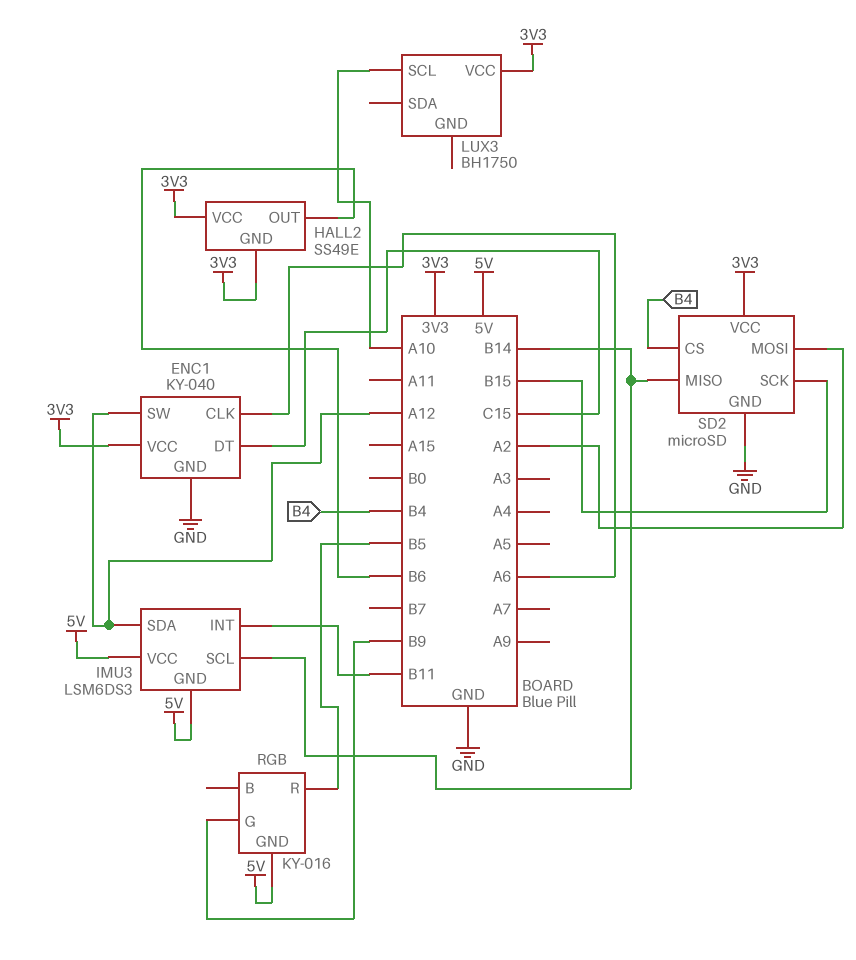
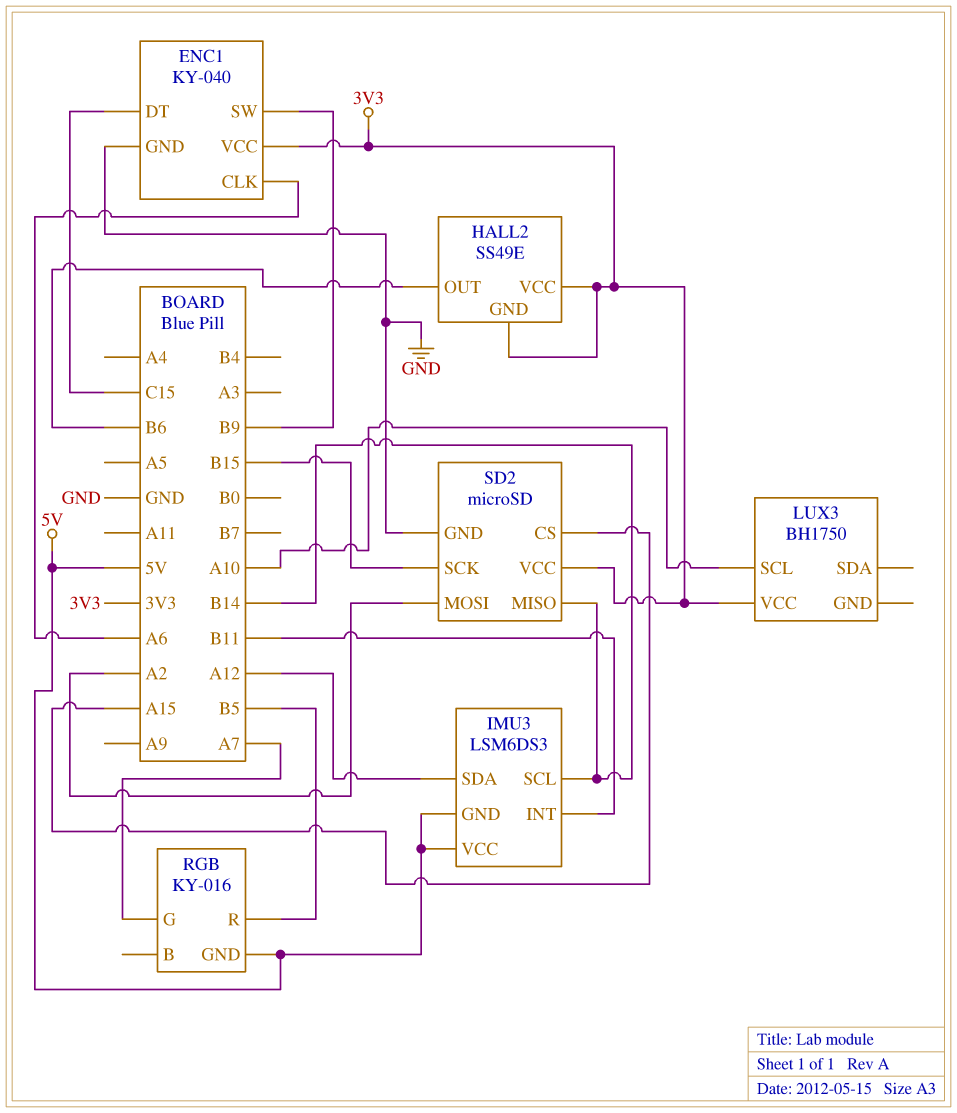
ENC1 pin SW: A12 -> B9
RGB pin G: B9 -> A7
SD2 pin CS: B4 -> A15

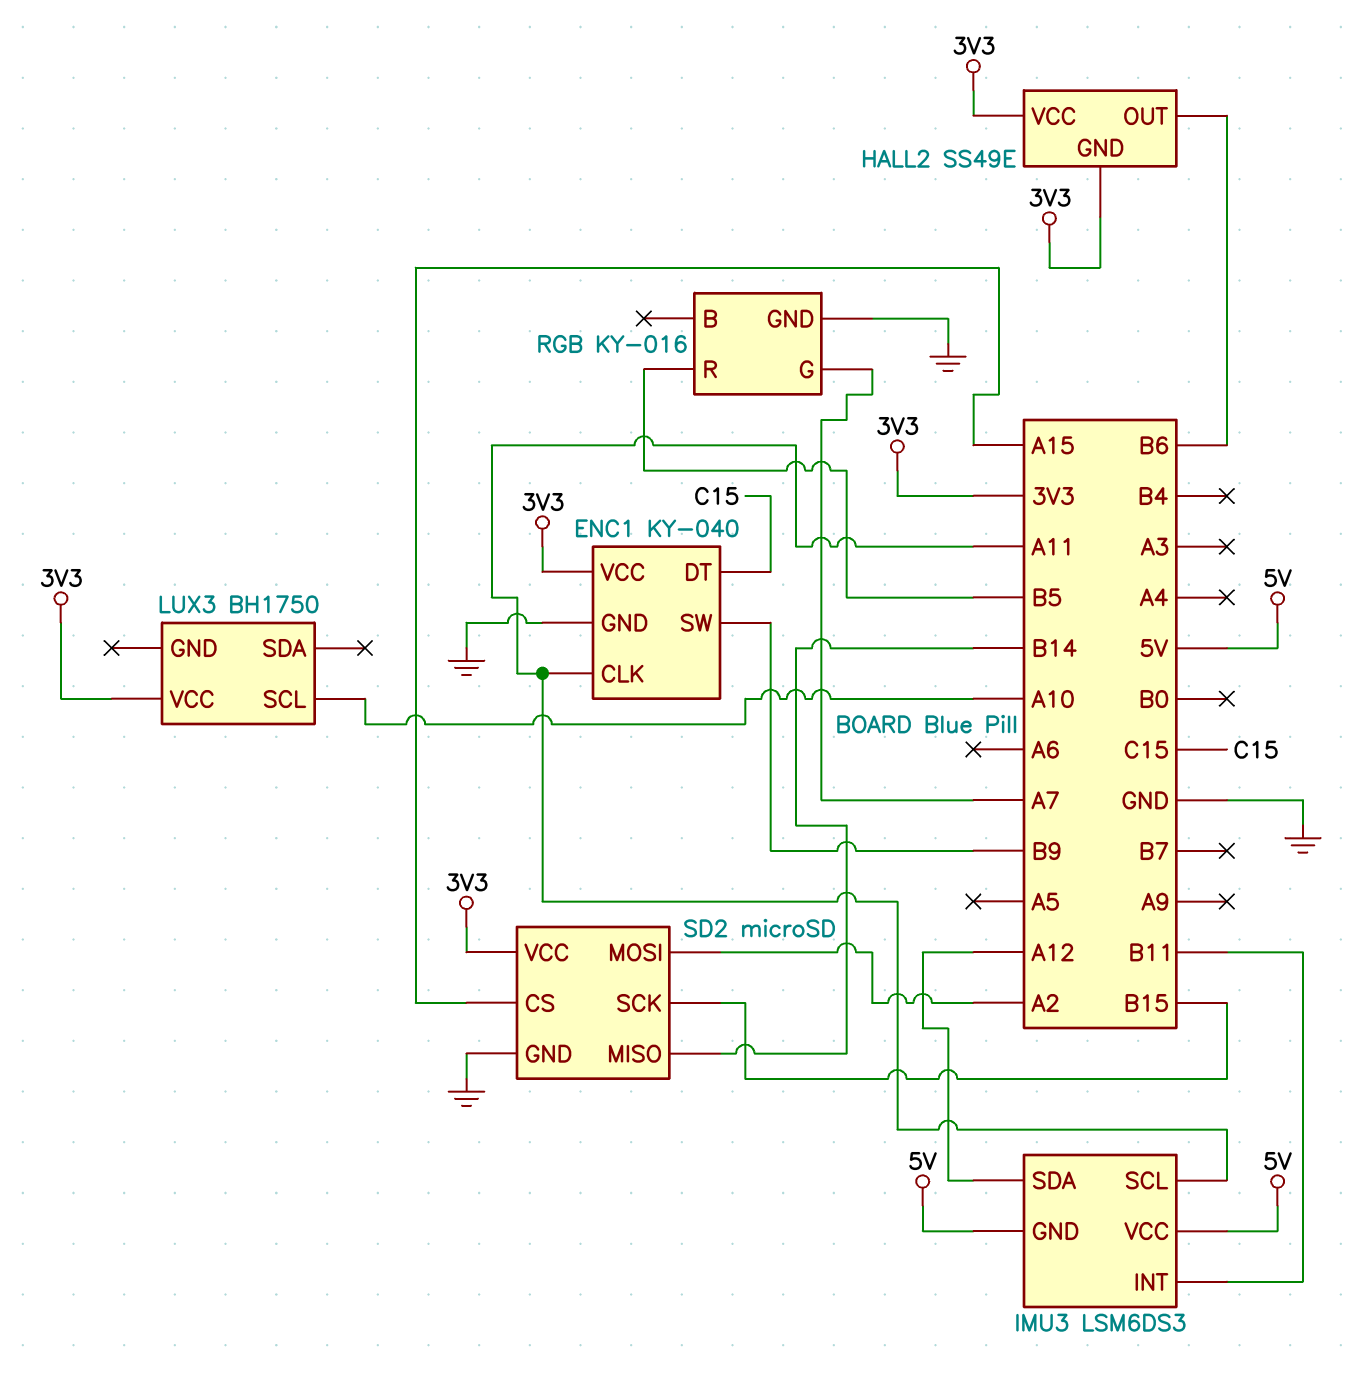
ENC1 pin CLK: A6 -> A11
IMU3 pin SCL: B14 -> A11
RGB pin GND: 5V -> GND

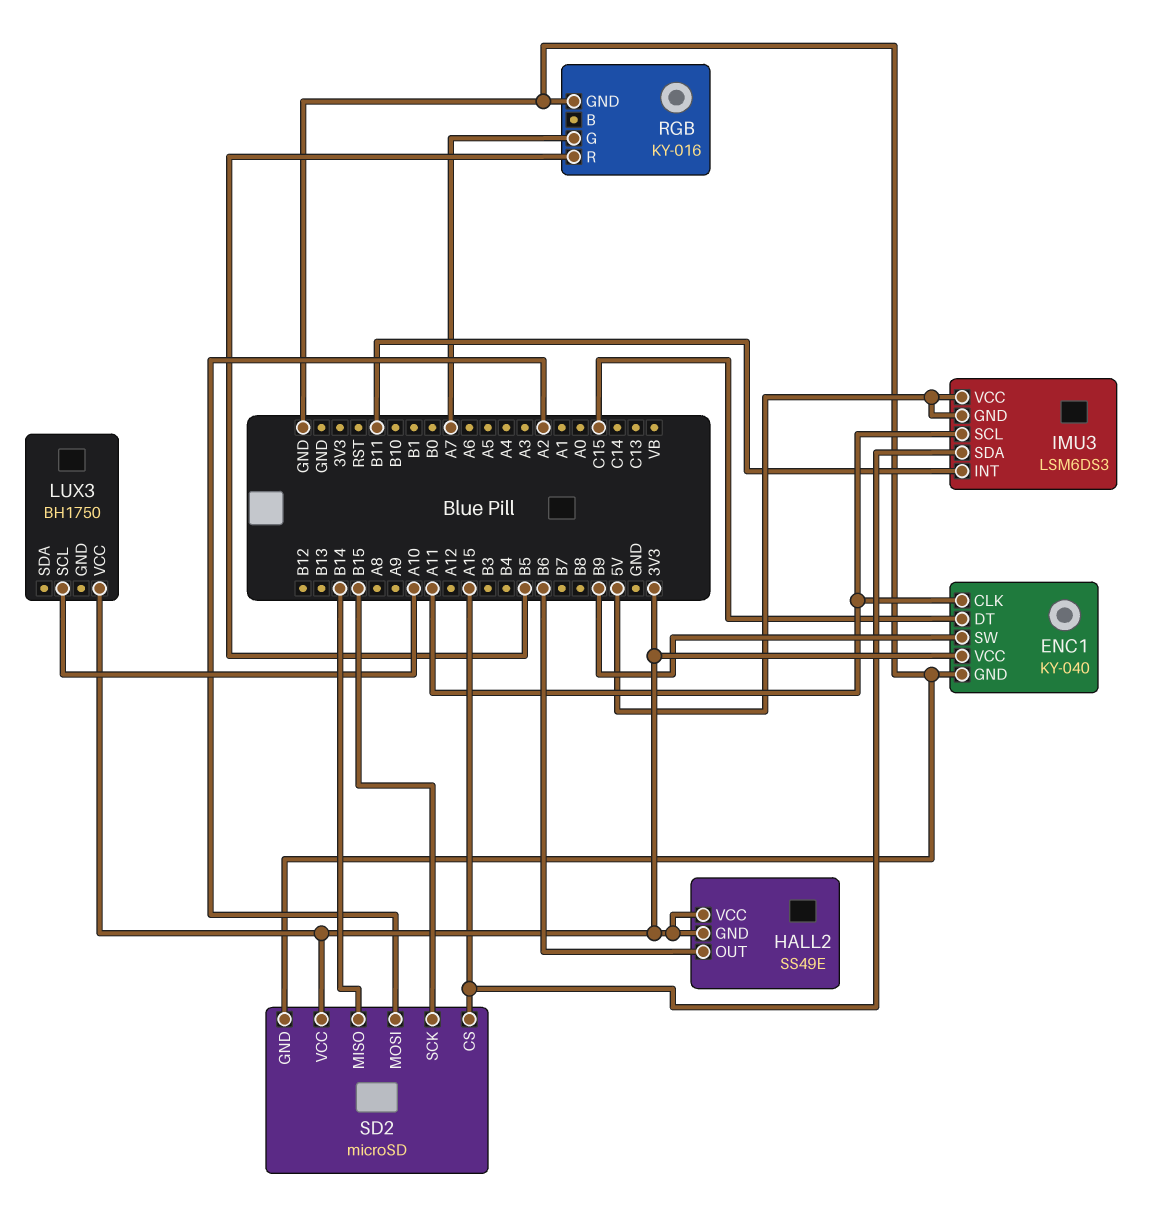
IMU3 pin SDA: A12 -> A15

